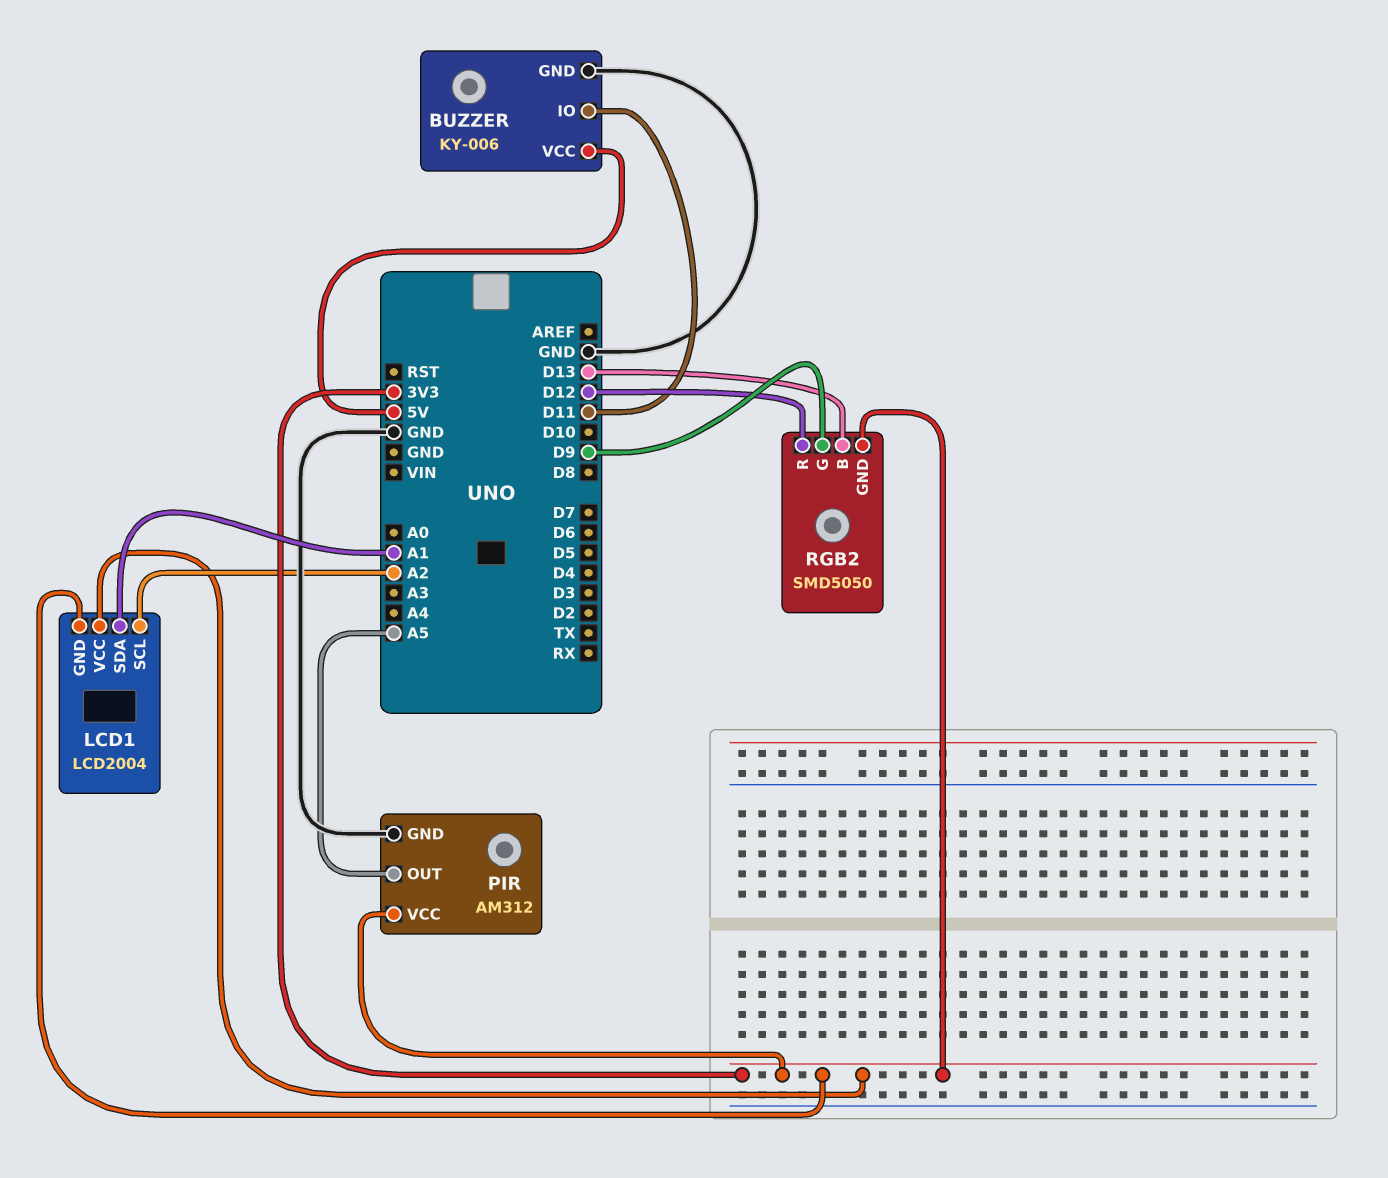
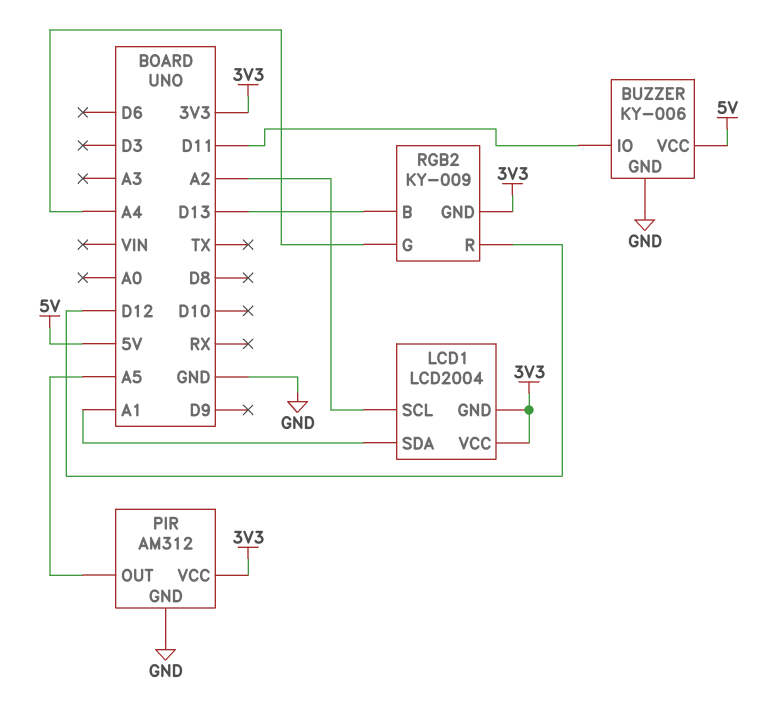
RGB2: SMD5050 -> KY-009
RGB2 pin G: D9 -> A4

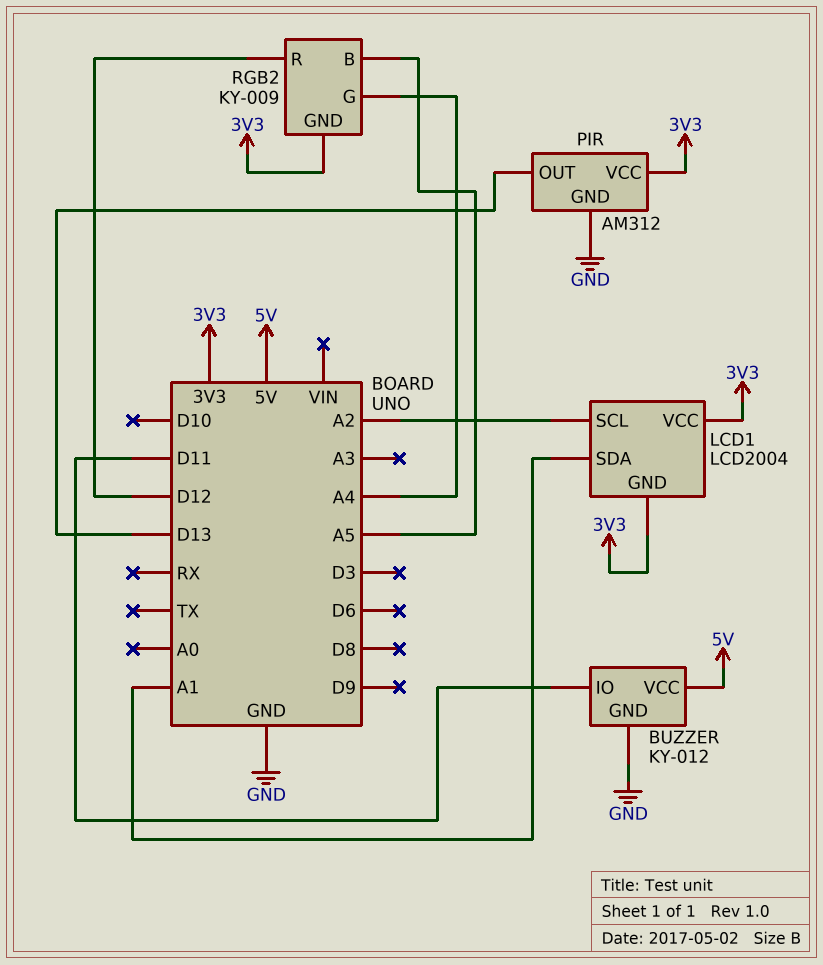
BUZZER: KY-006 -> KY-012
PIR pin OUT: A5 -> D13
RGB2 pin B: D13 -> A5

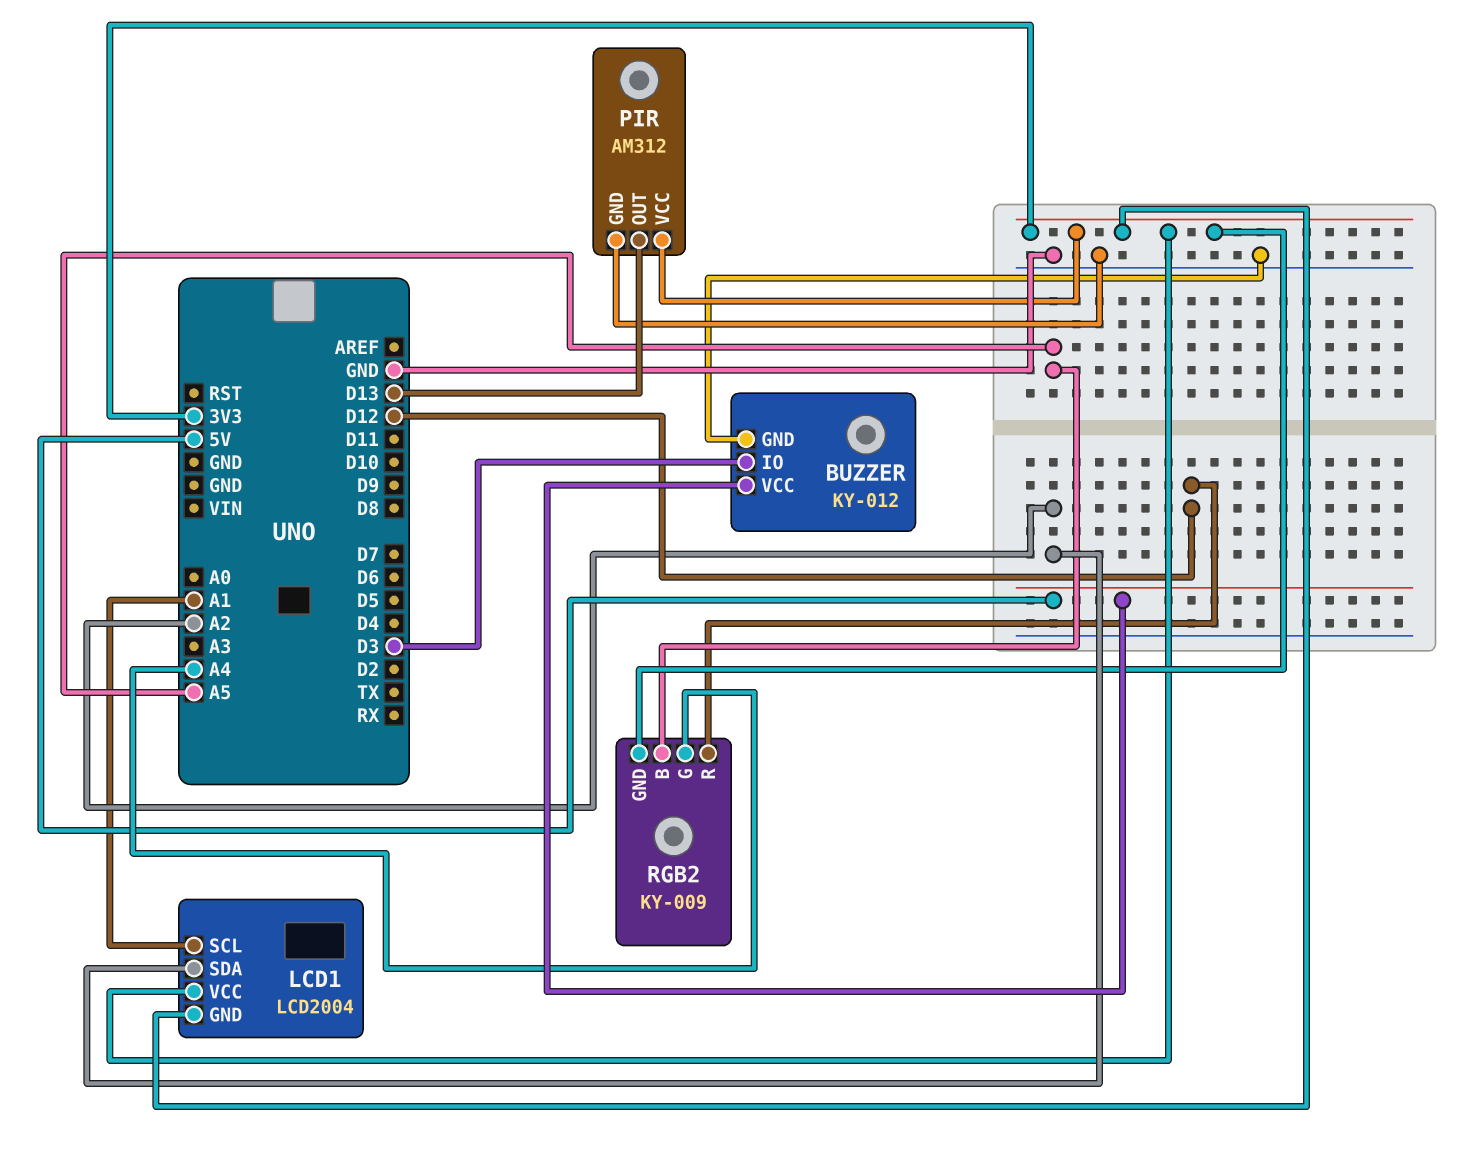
BUZZER pin IO: D11 -> D3
LCD1 pin SCL: A2 -> A1
LCD1 pin SDA: A1 -> A2

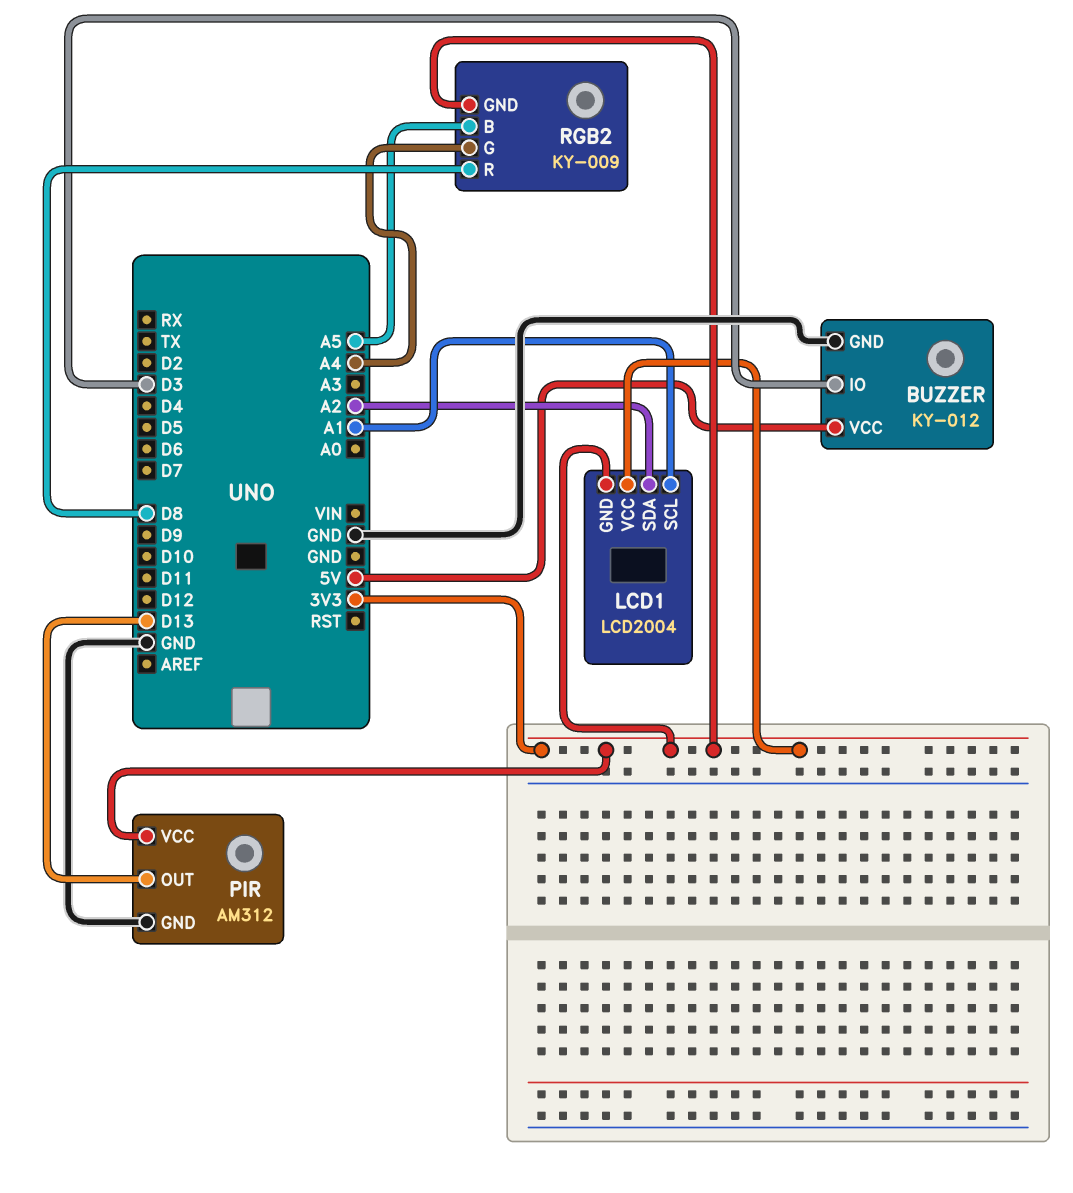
RGB2 pin R: D12 -> D8

